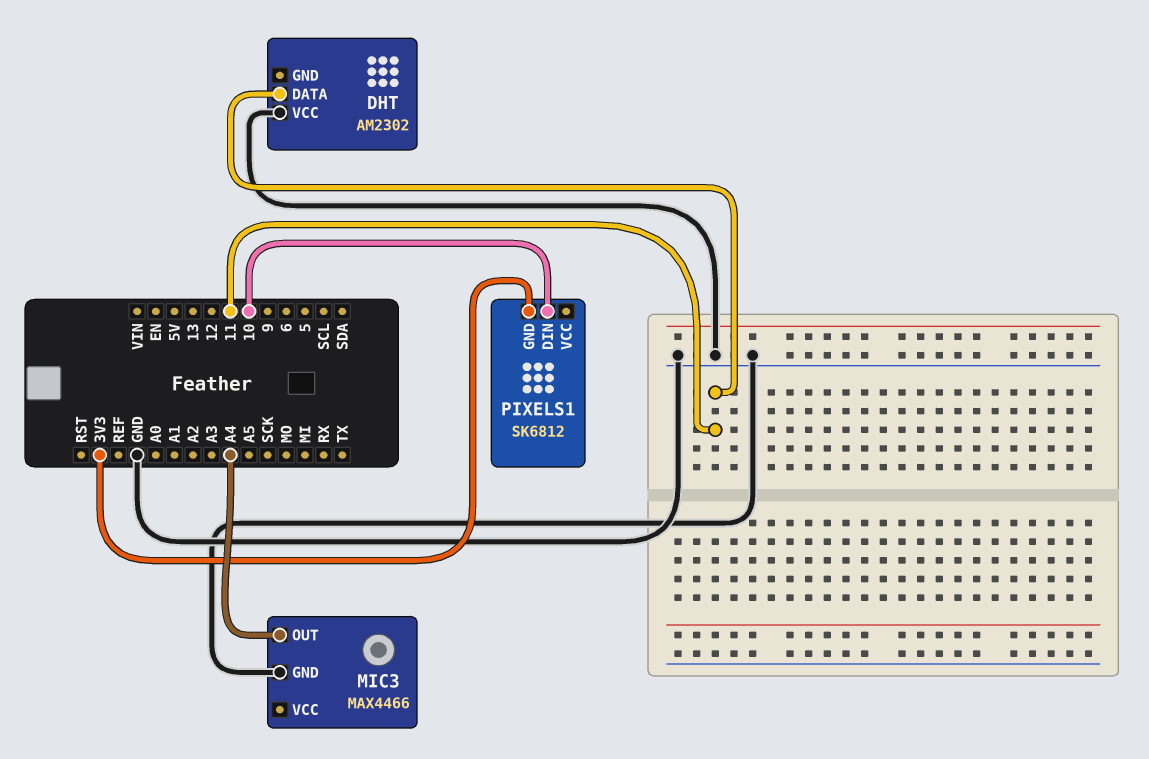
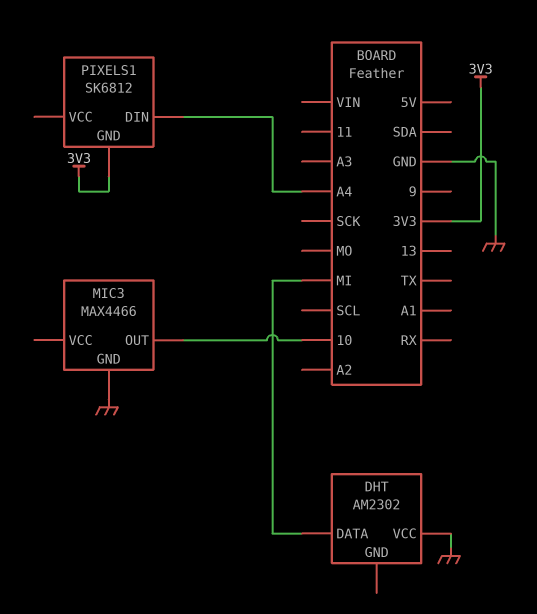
DHT pin DATA: 11 -> MI
MIC3 pin OUT: A4 -> 10
PIXELS1 pin DIN: 10 -> A4

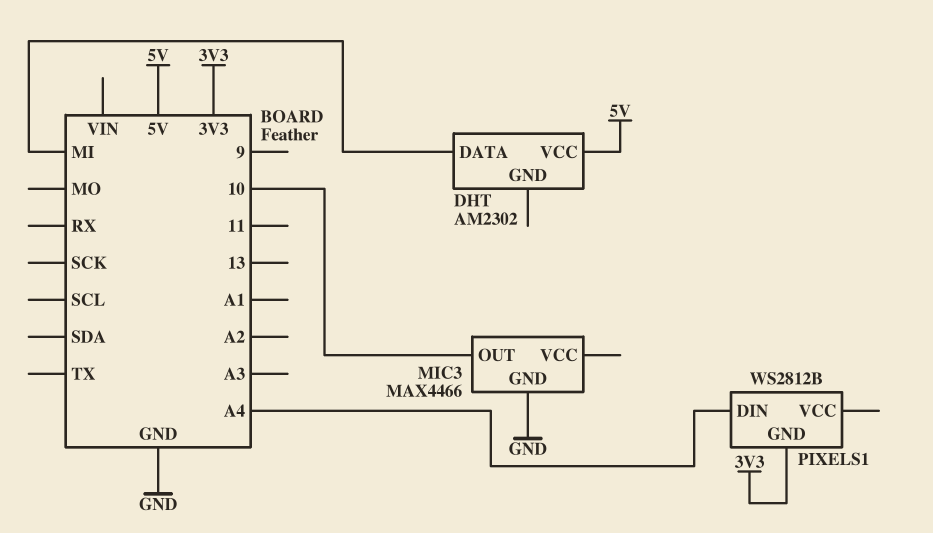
DHT pin VCC: GND -> 5V
PIXELS1: SK6812 -> WS2812B

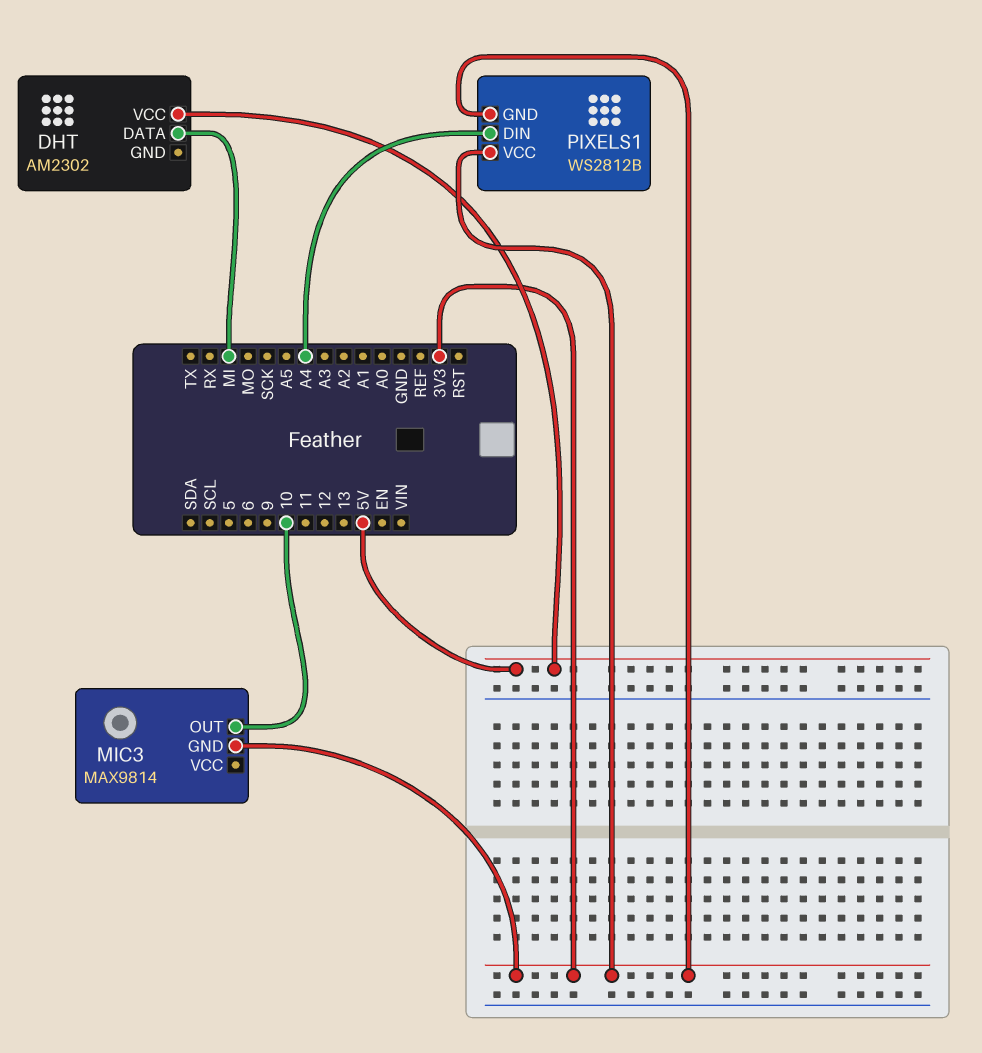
MIC3: MAX4466 -> MAX9814
MIC3 pin GND: GND -> 3V3
PIXELS1 pin VCC: none -> 3V3

